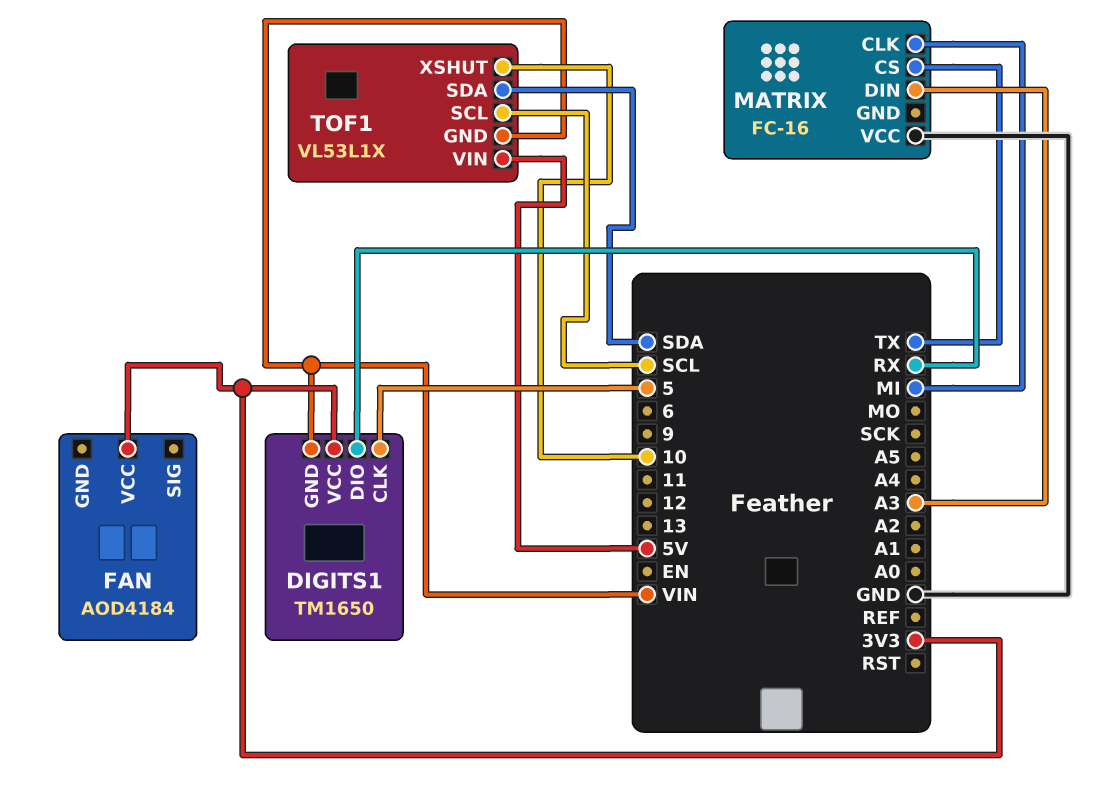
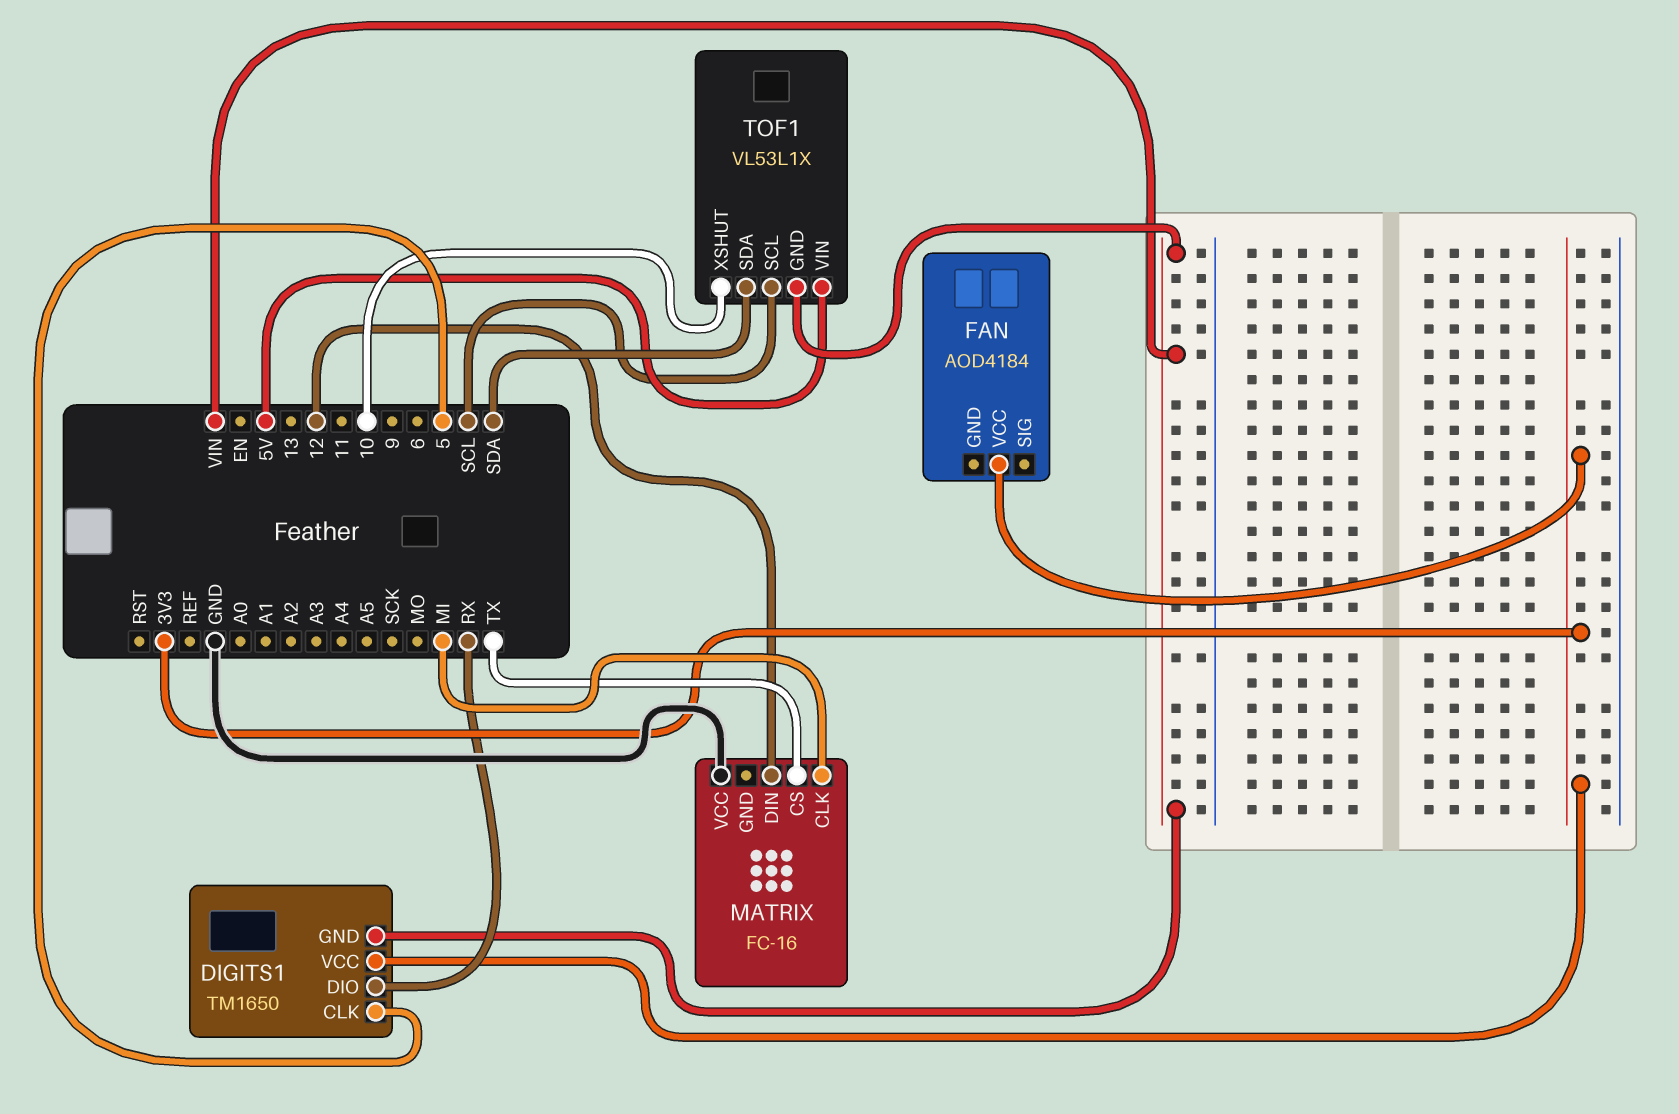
MATRIX pin DIN: A3 -> 12

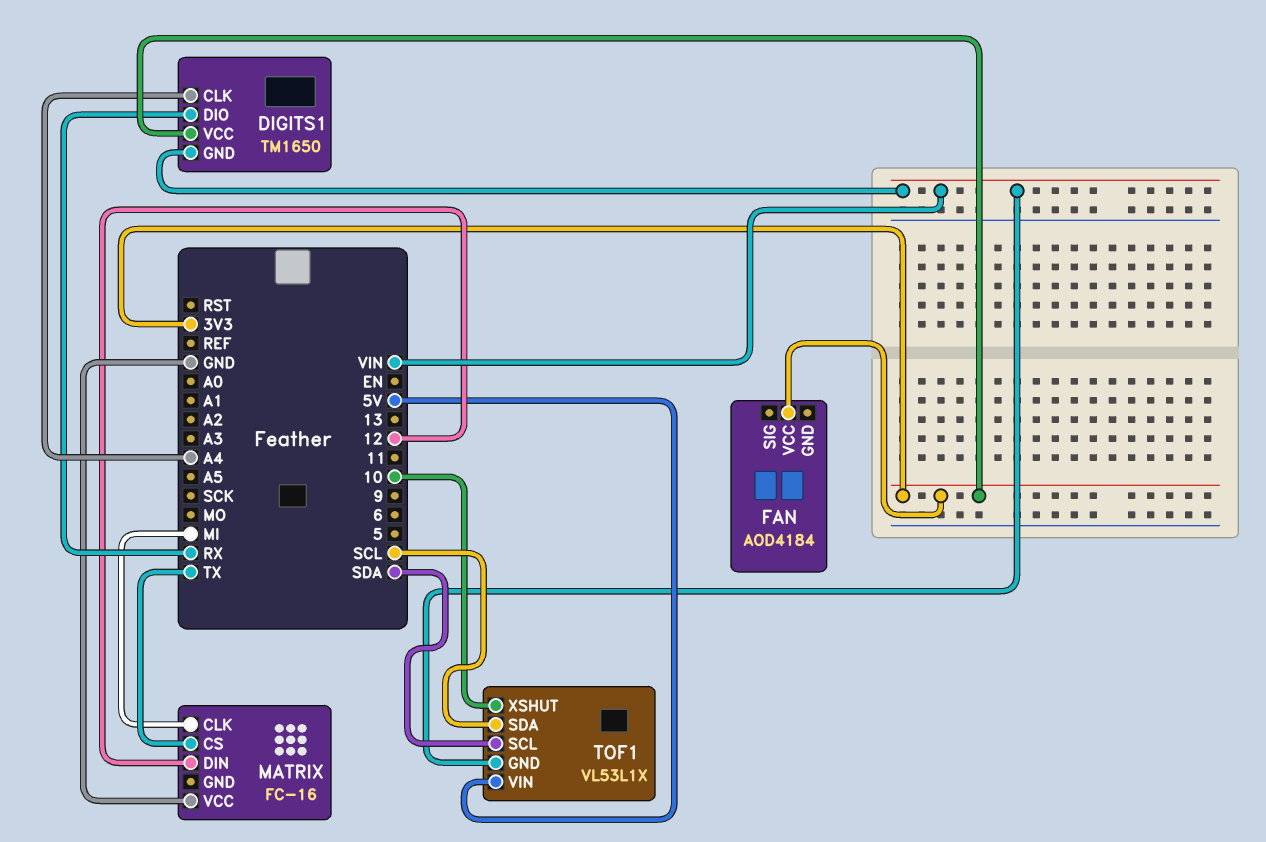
DIGITS1 pin CLK: 5 -> A4
TOF1 pin SCL: SCL -> SDA
TOF1 pin SDA: SDA -> SCL

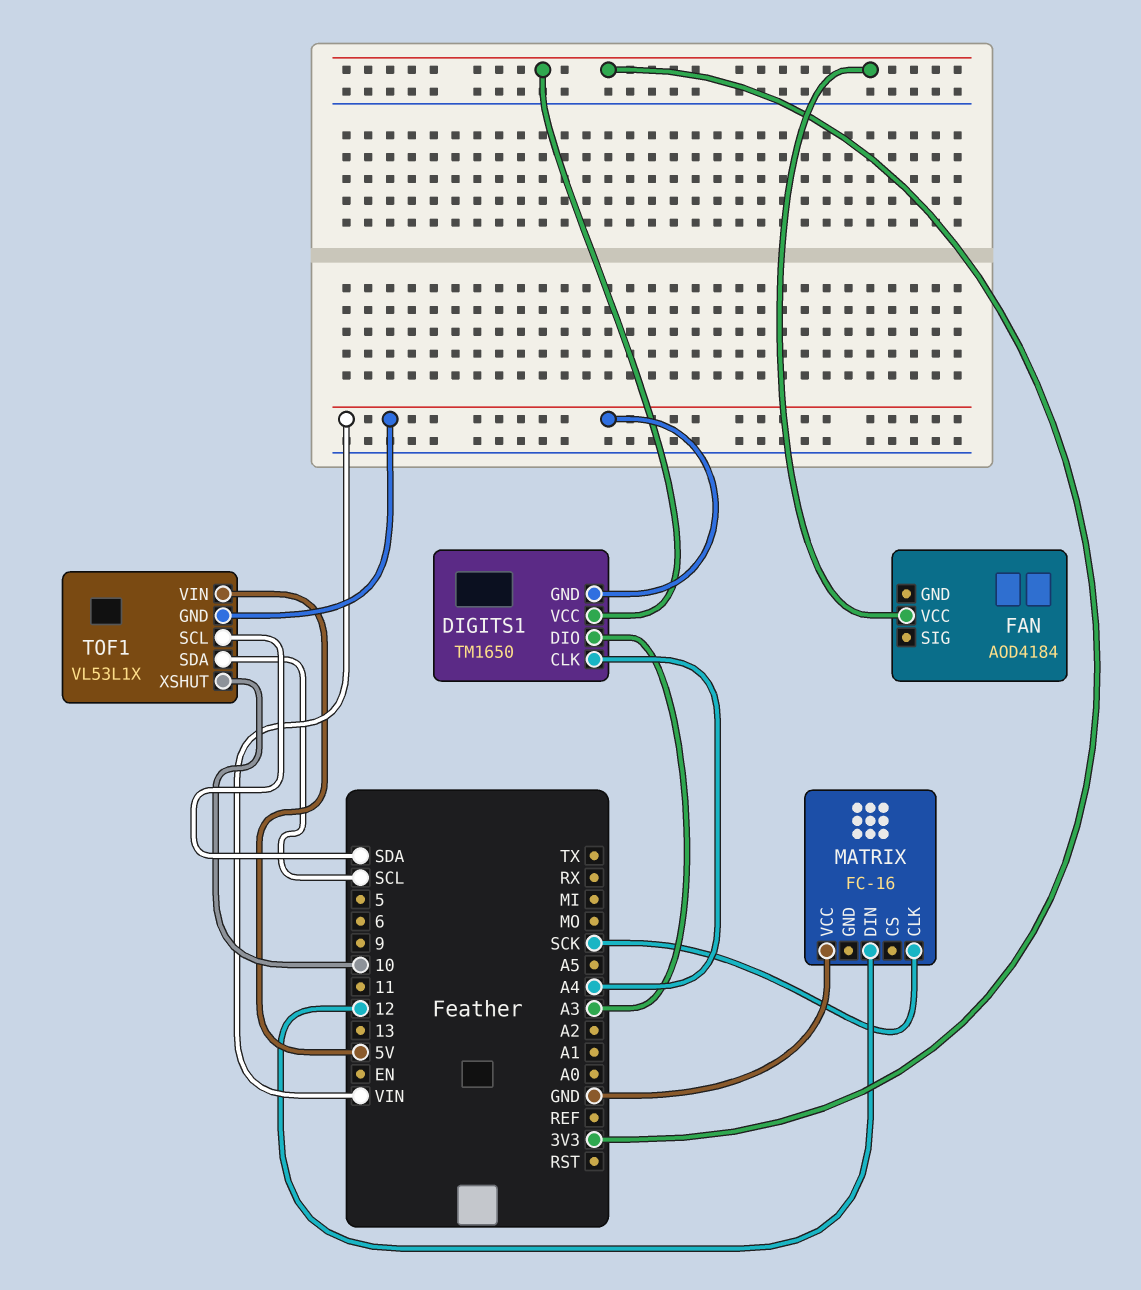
DIGITS1 pin DIO: RX -> A3
MATRIX pin CLK: MI -> SCK
MATRIX pin CS: TX -> none

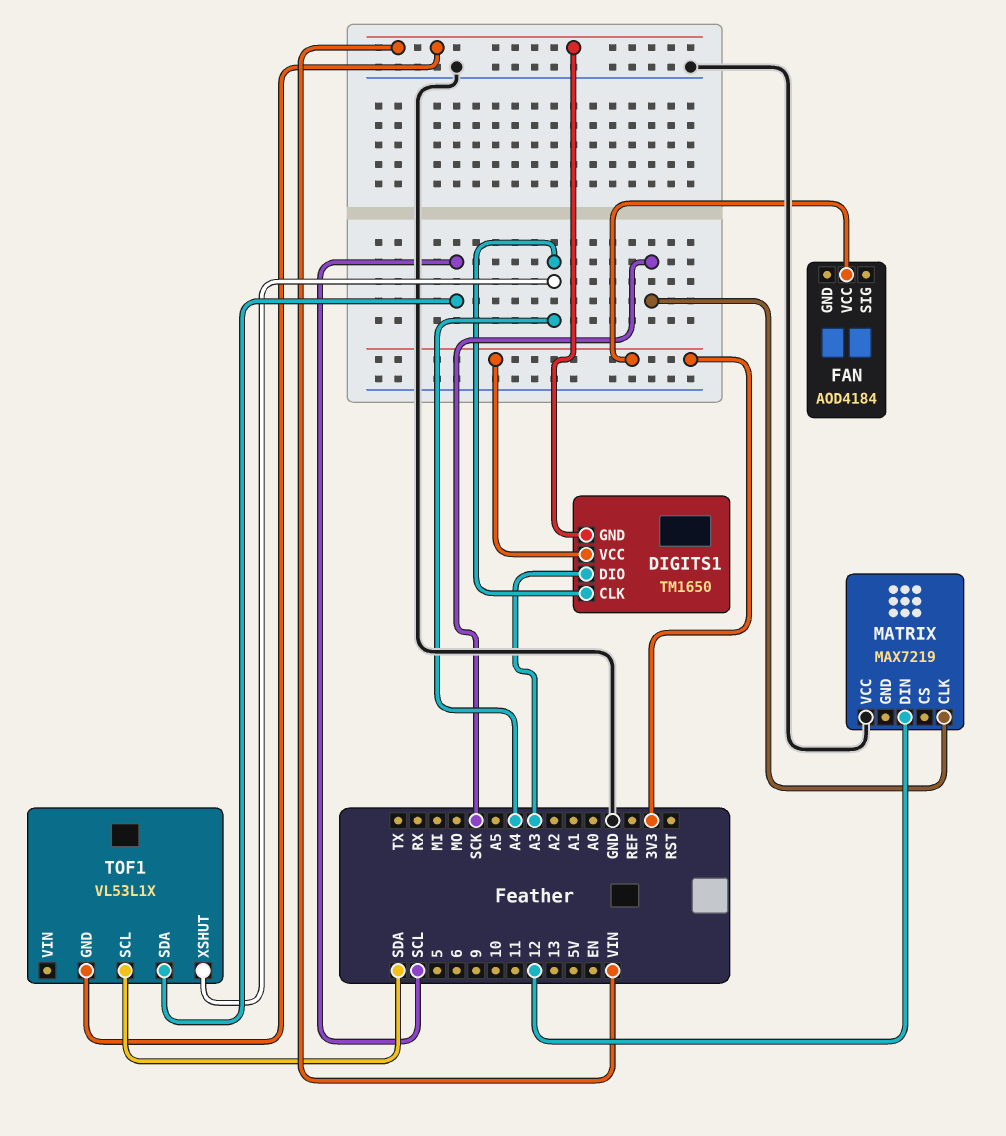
MATRIX: FC-16 -> MAX7219
TOF1 pin VIN: 5V -> none
TOF1 pin XSHUT: 10 -> A4

